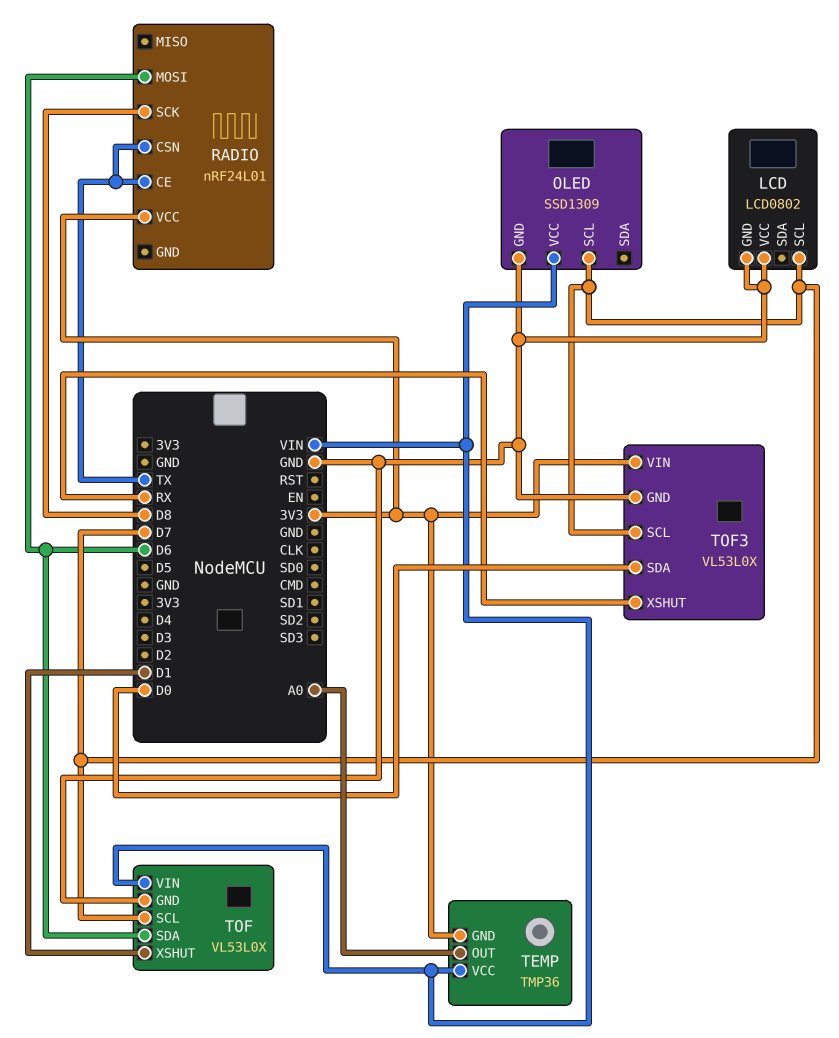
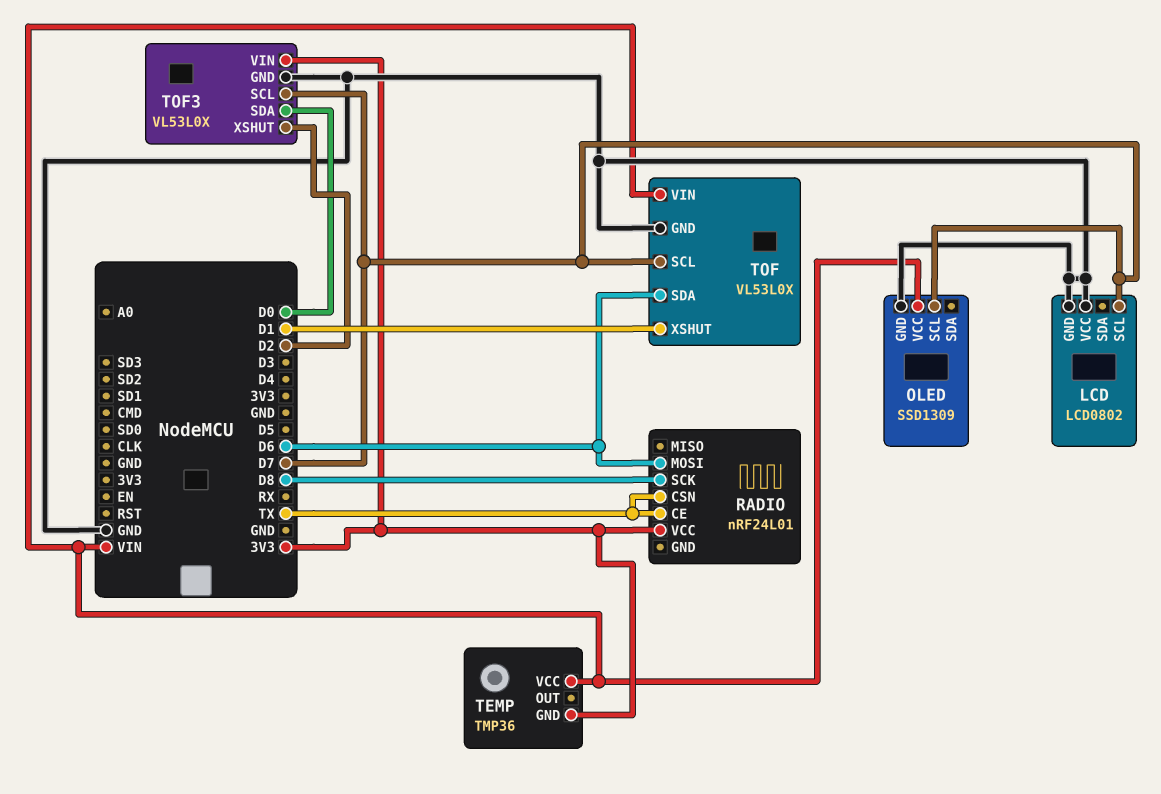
TEMP pin OUT: A0 -> none
TOF3 pin XSHUT: RX -> D2

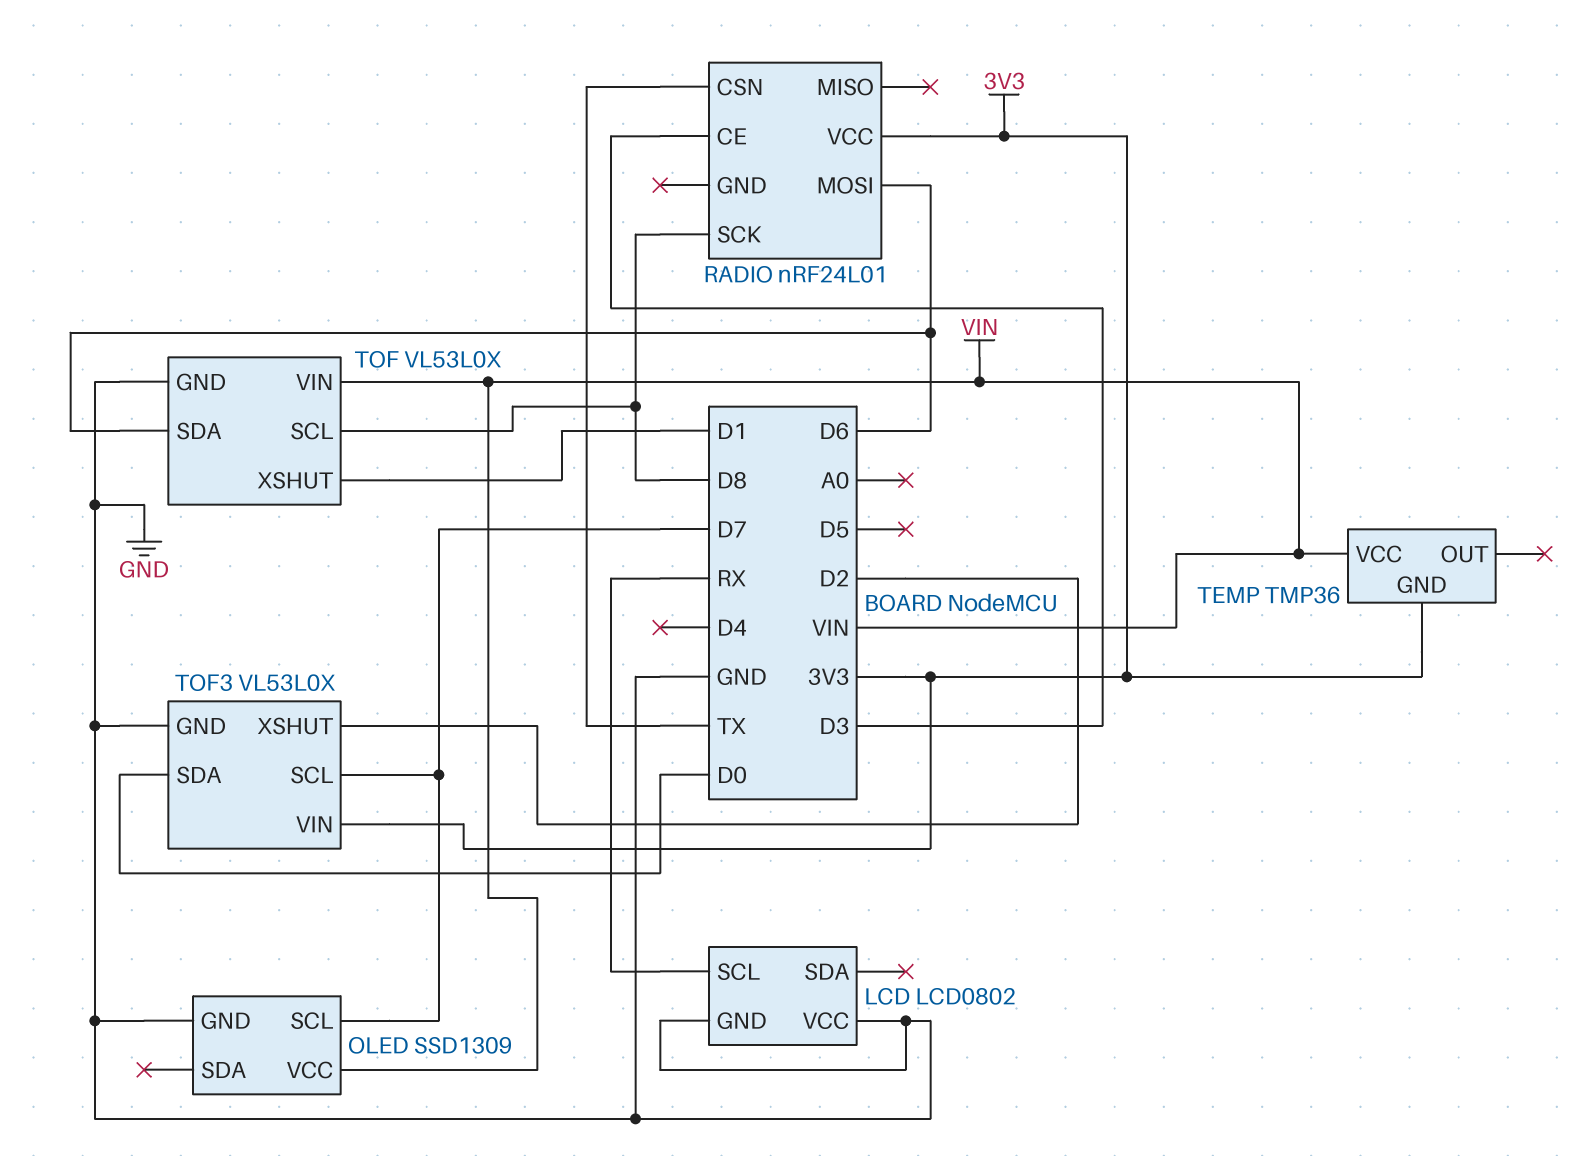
LCD pin SCL: D7 -> RX
RADIO pin CE: TX -> D3
TOF pin SCL: D7 -> D8

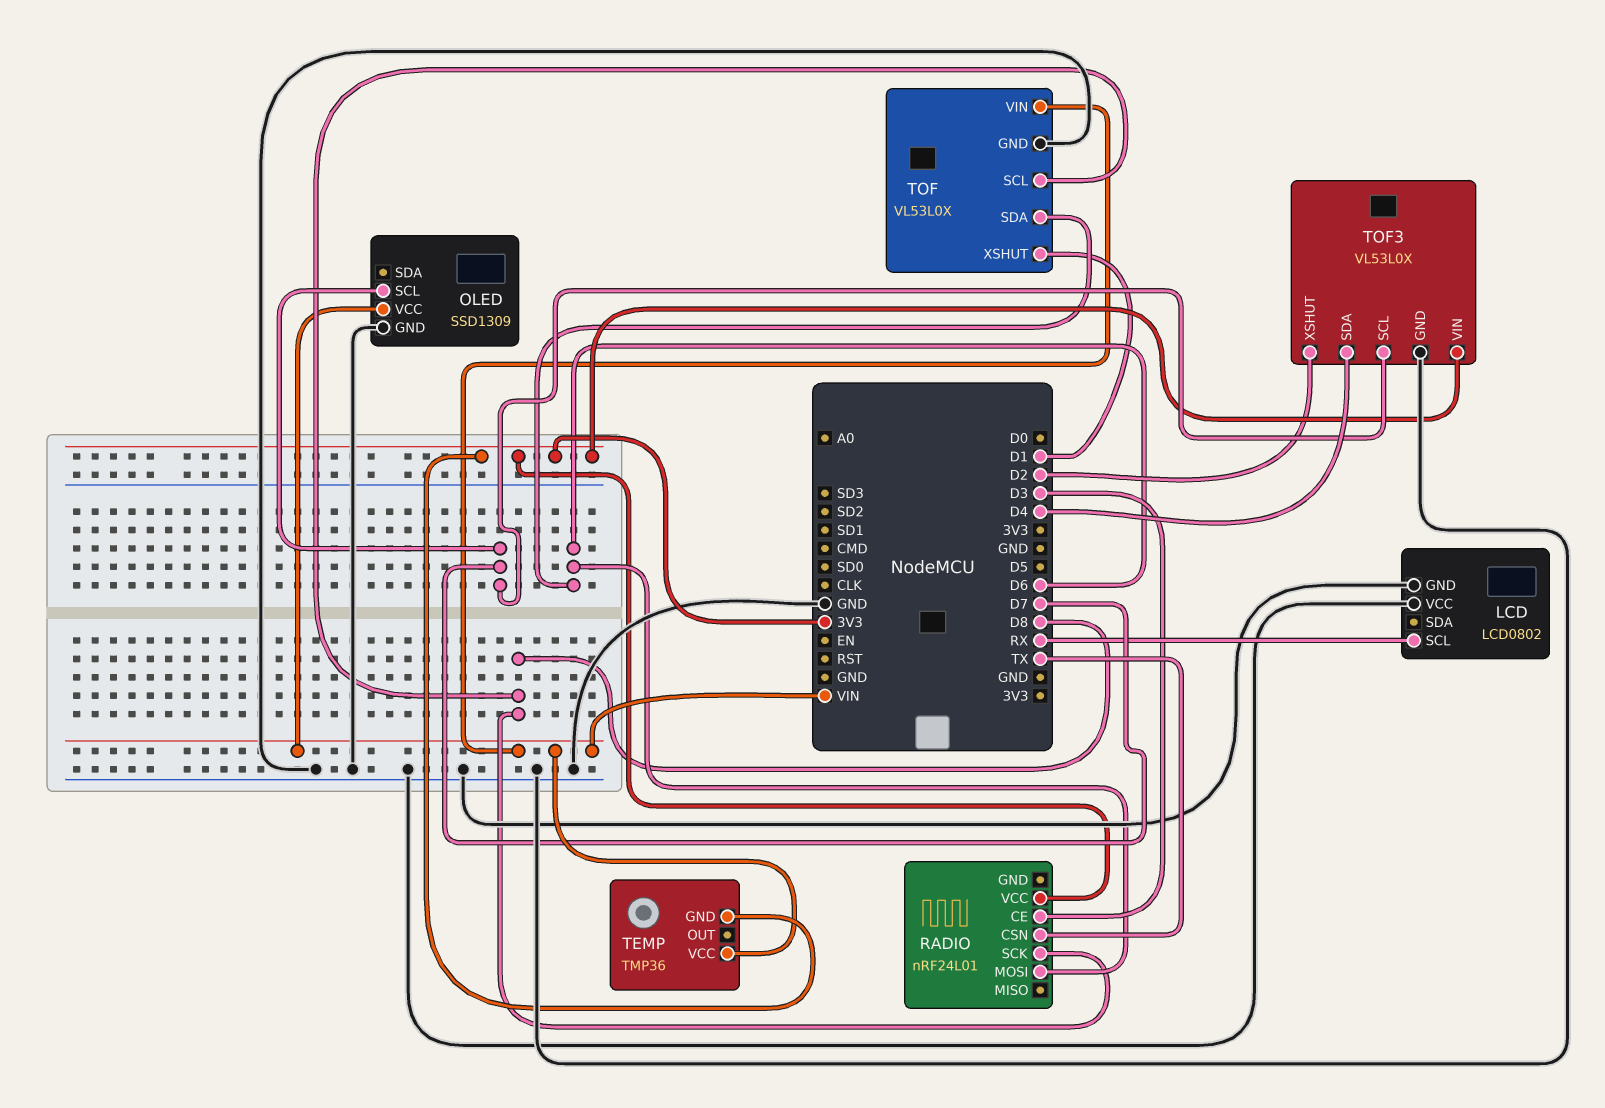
TOF3 pin SDA: D0 -> D4

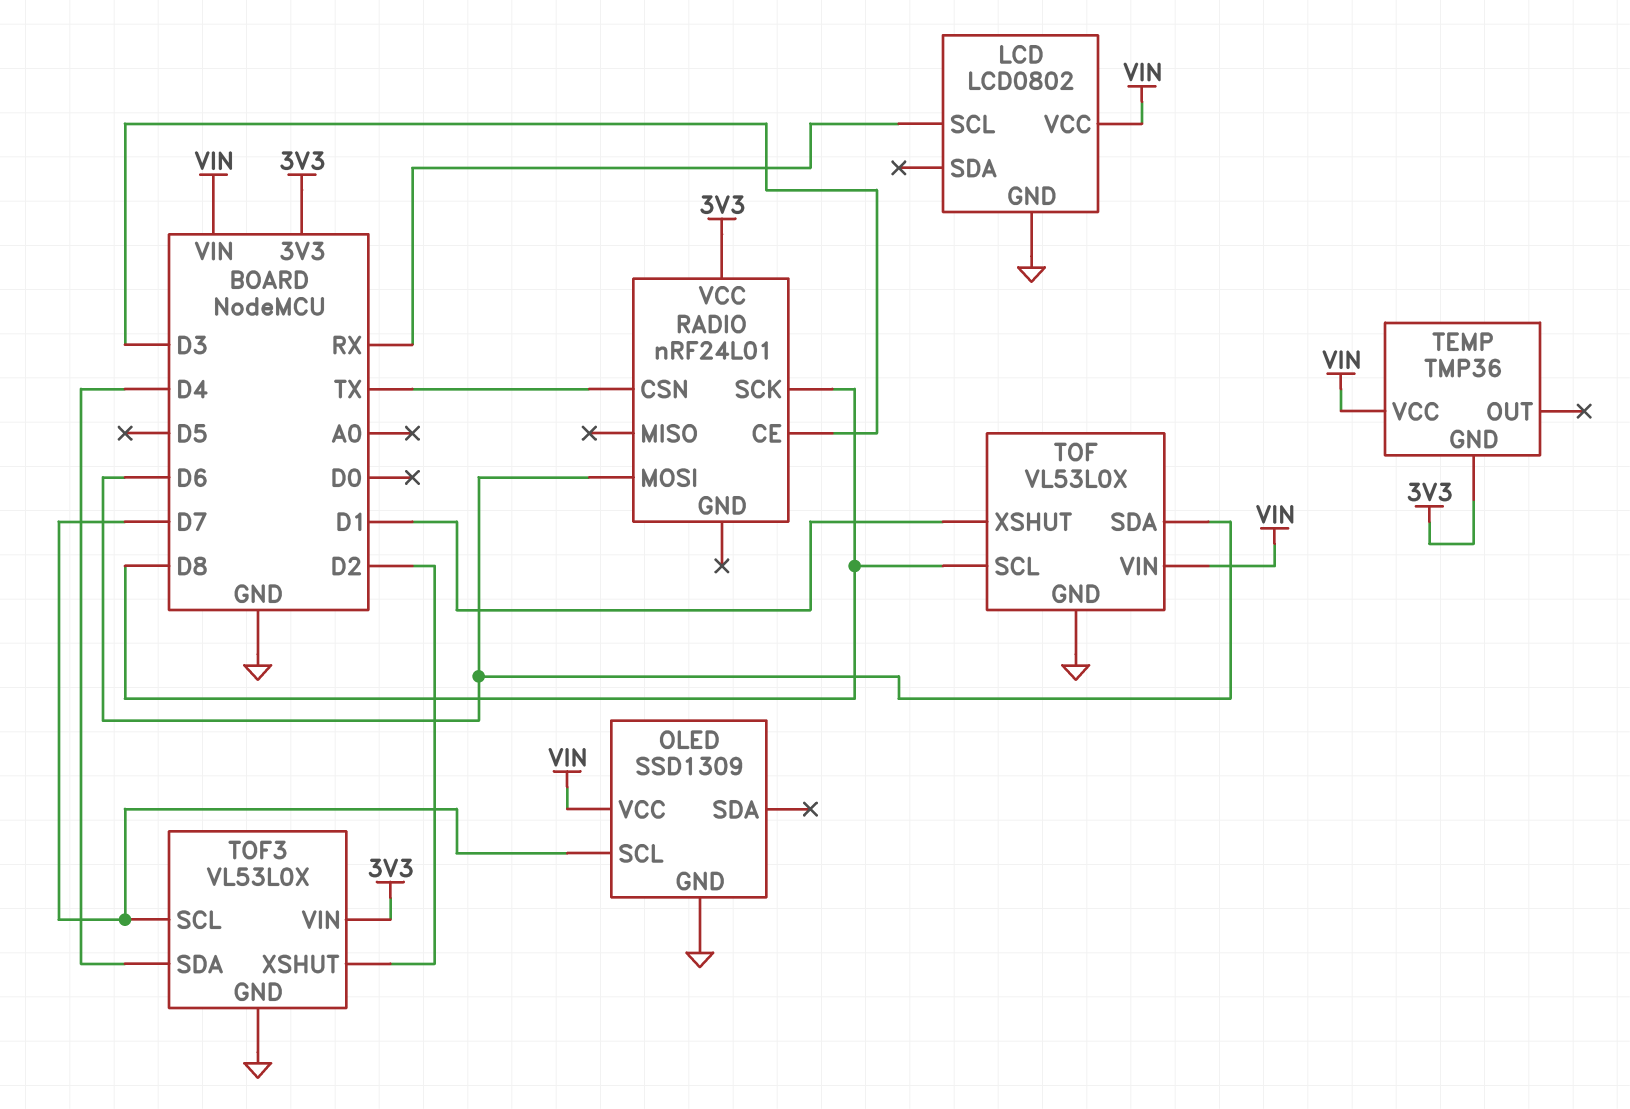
LCD pin VCC: GND -> VIN

